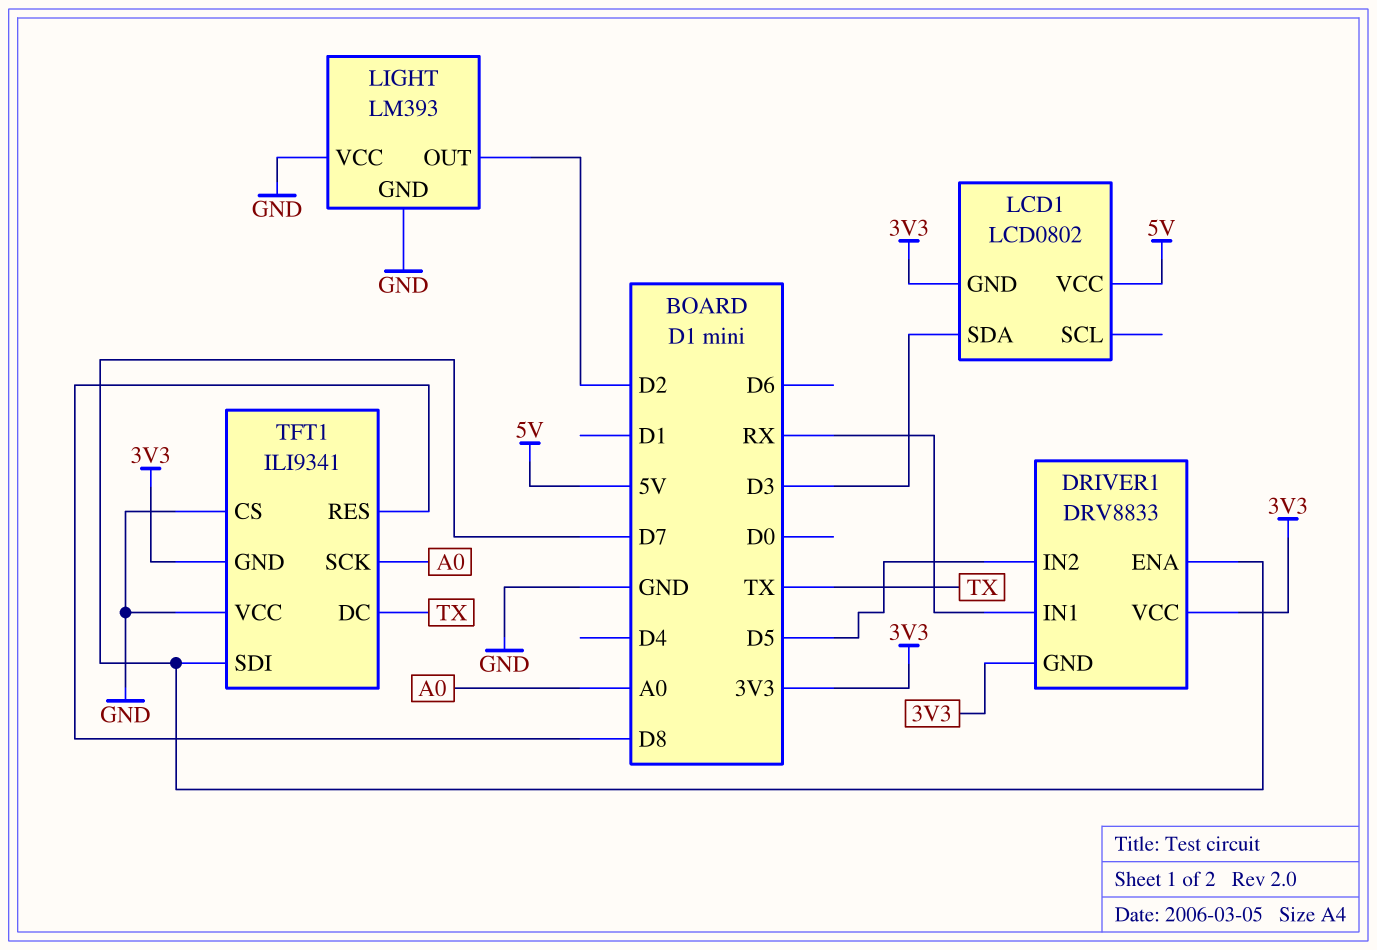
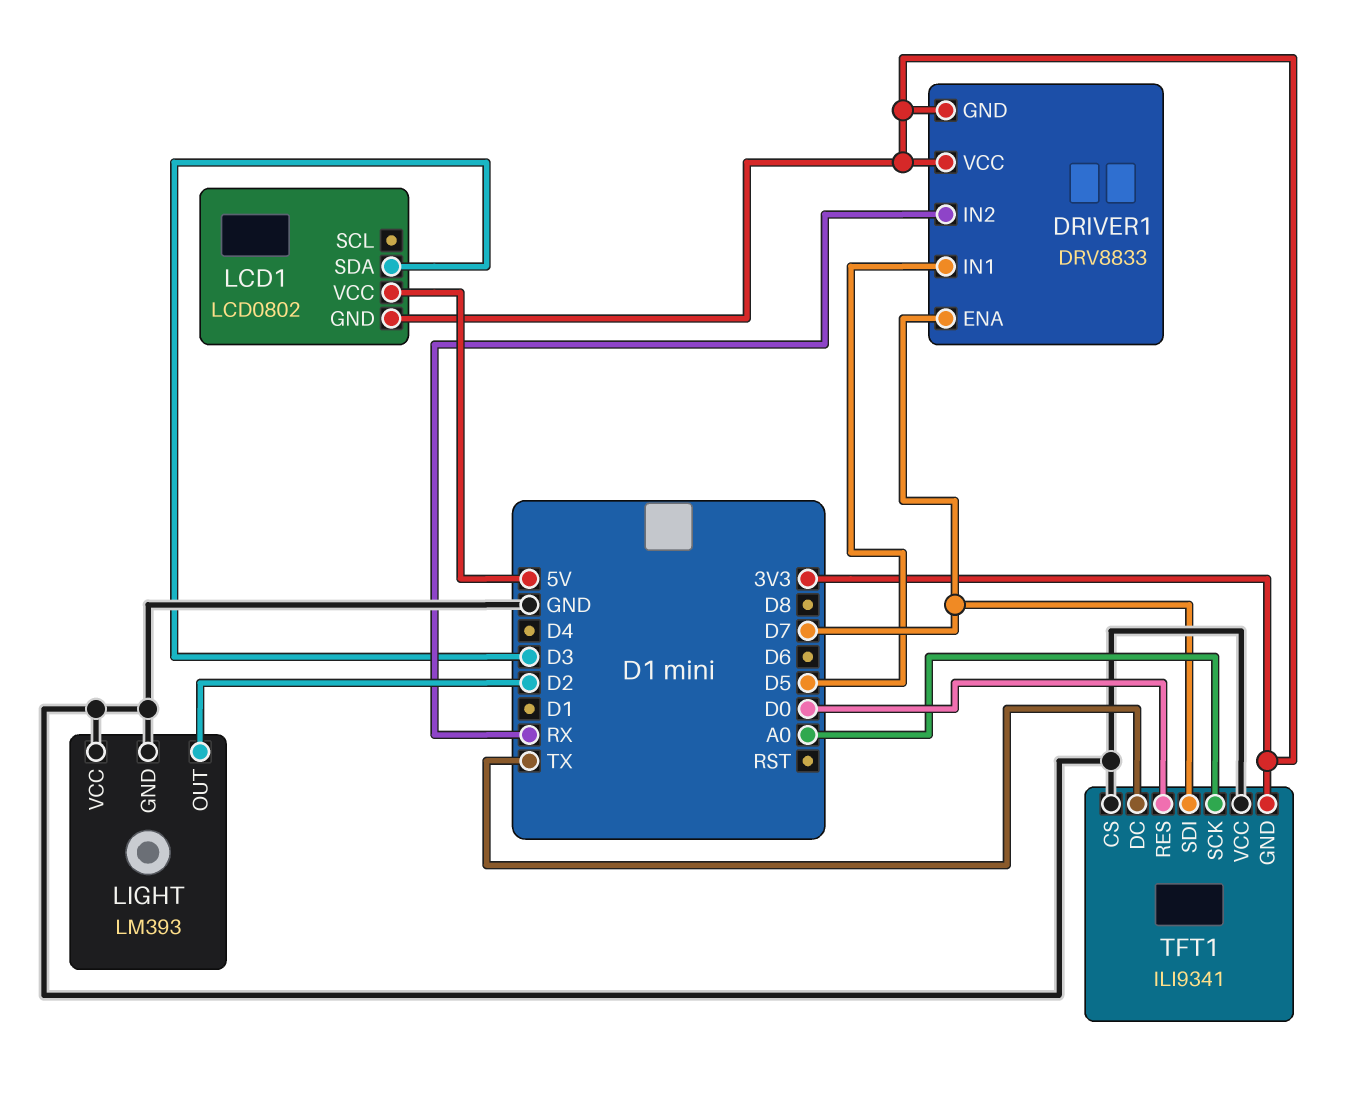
DRIVER1 pin IN1: RX -> D5
DRIVER1 pin IN2: D5 -> RX
TFT1 pin RES: D8 -> D0

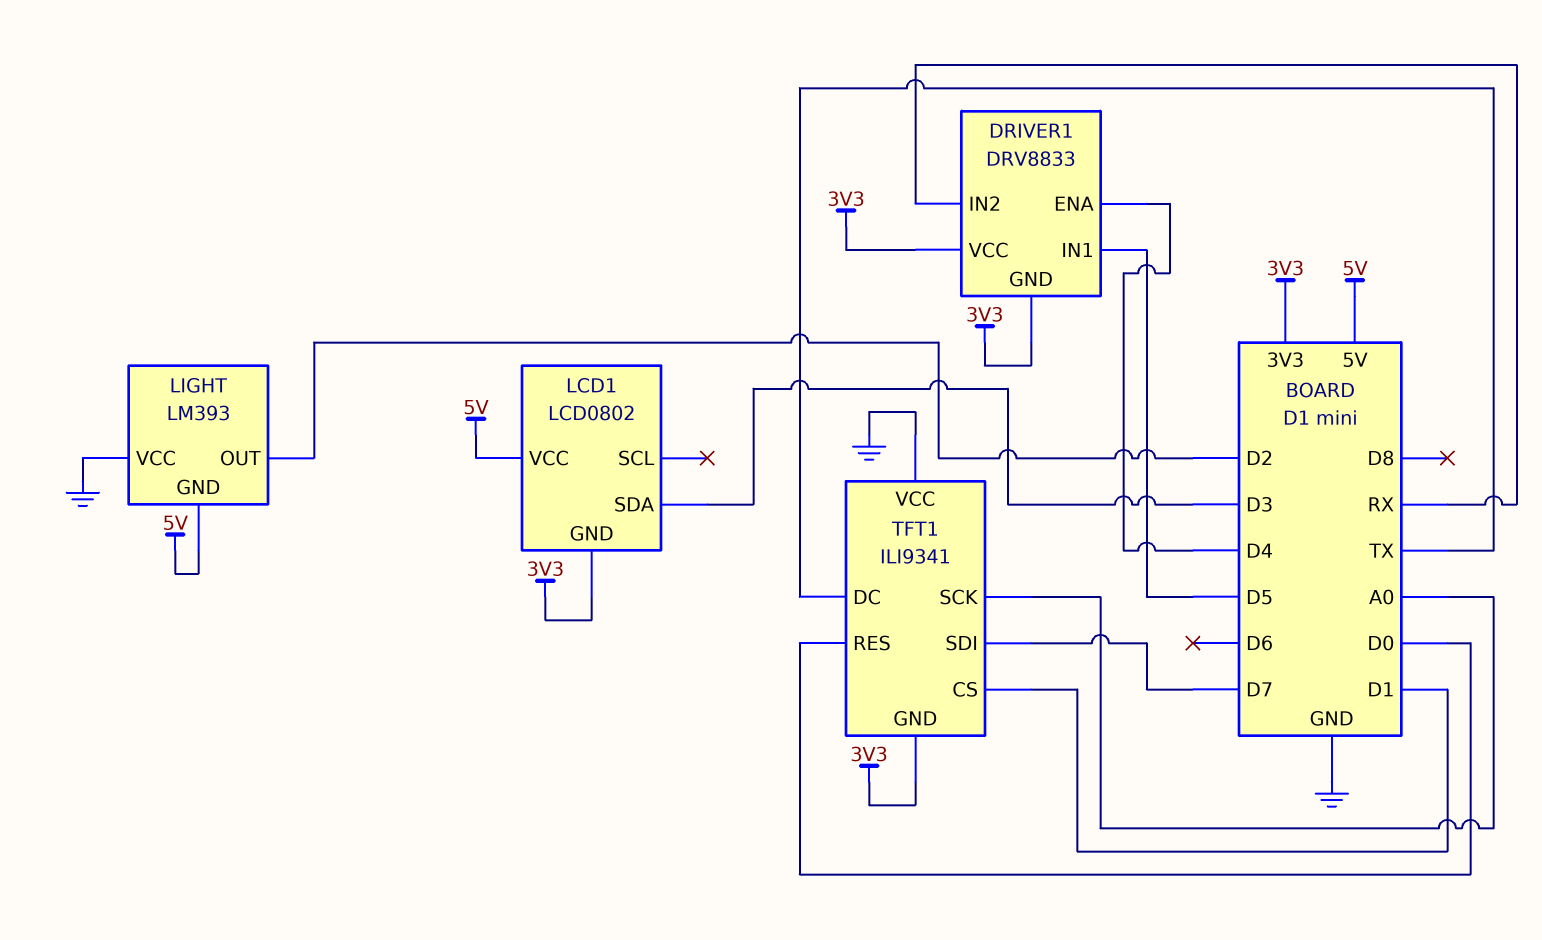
DRIVER1 pin ENA: D7 -> D4
LIGHT pin GND: GND -> 5V
TFT1 pin CS: GND -> D1

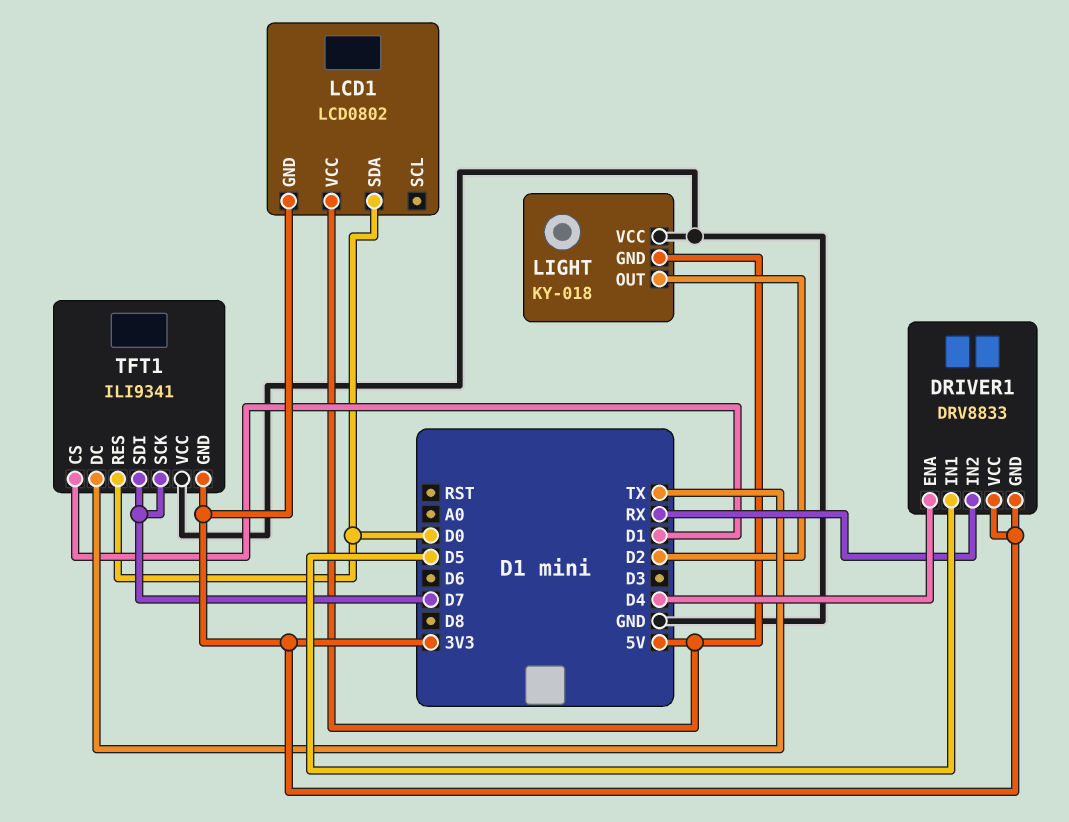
LCD1 pin SDA: D3 -> D0
LIGHT: LM393 -> KY-018
TFT1 pin SCK: A0 -> D7

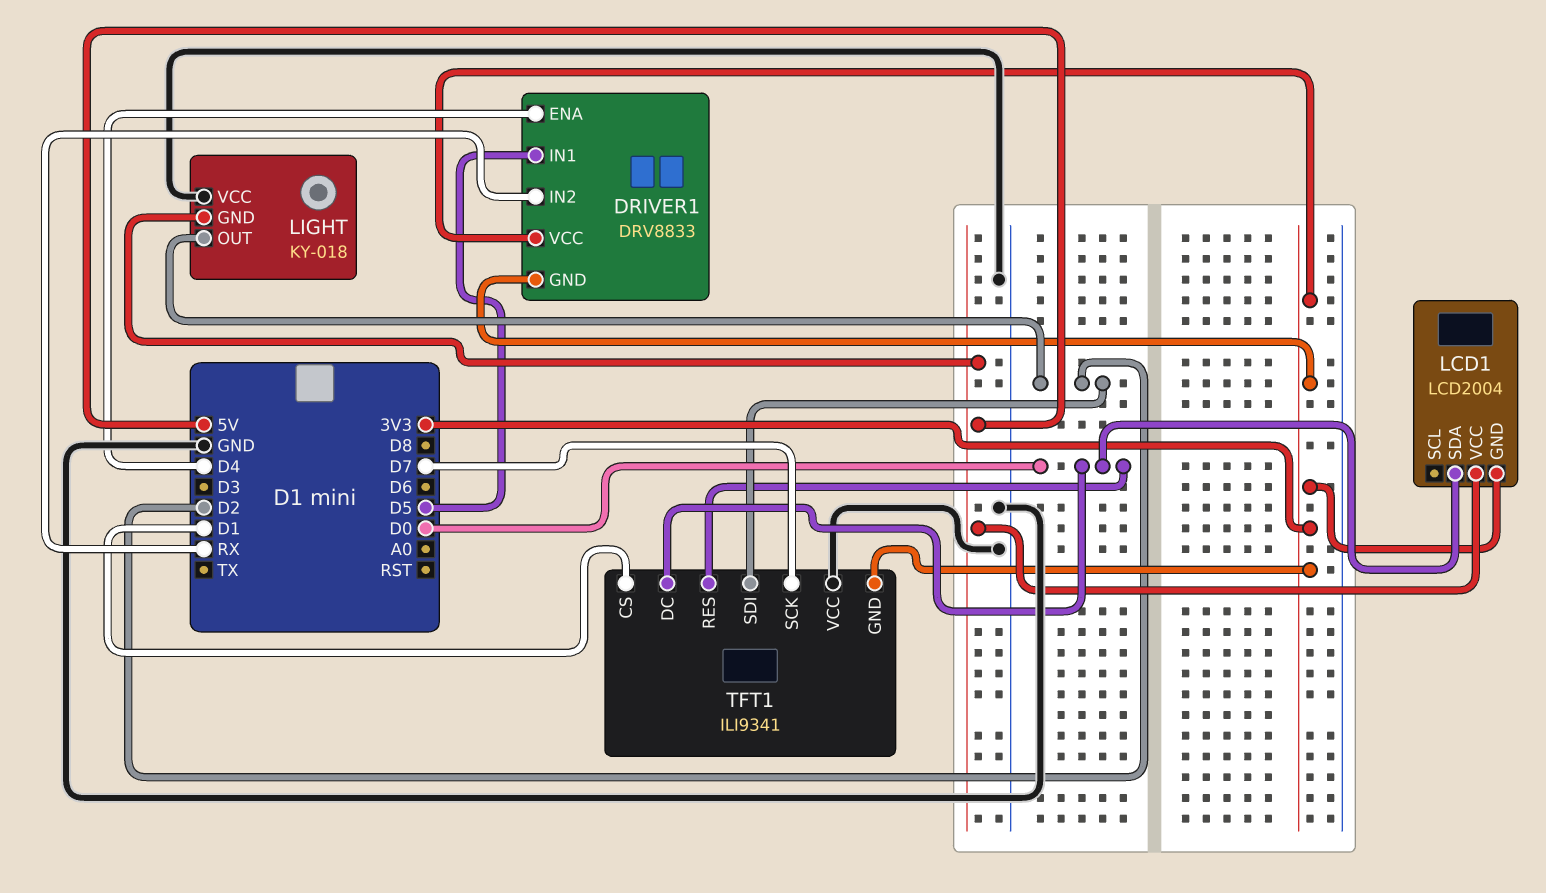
LCD1: LCD0802 -> LCD2004
TFT1 pin DC: TX -> D0
TFT1 pin SDI: D7 -> D2

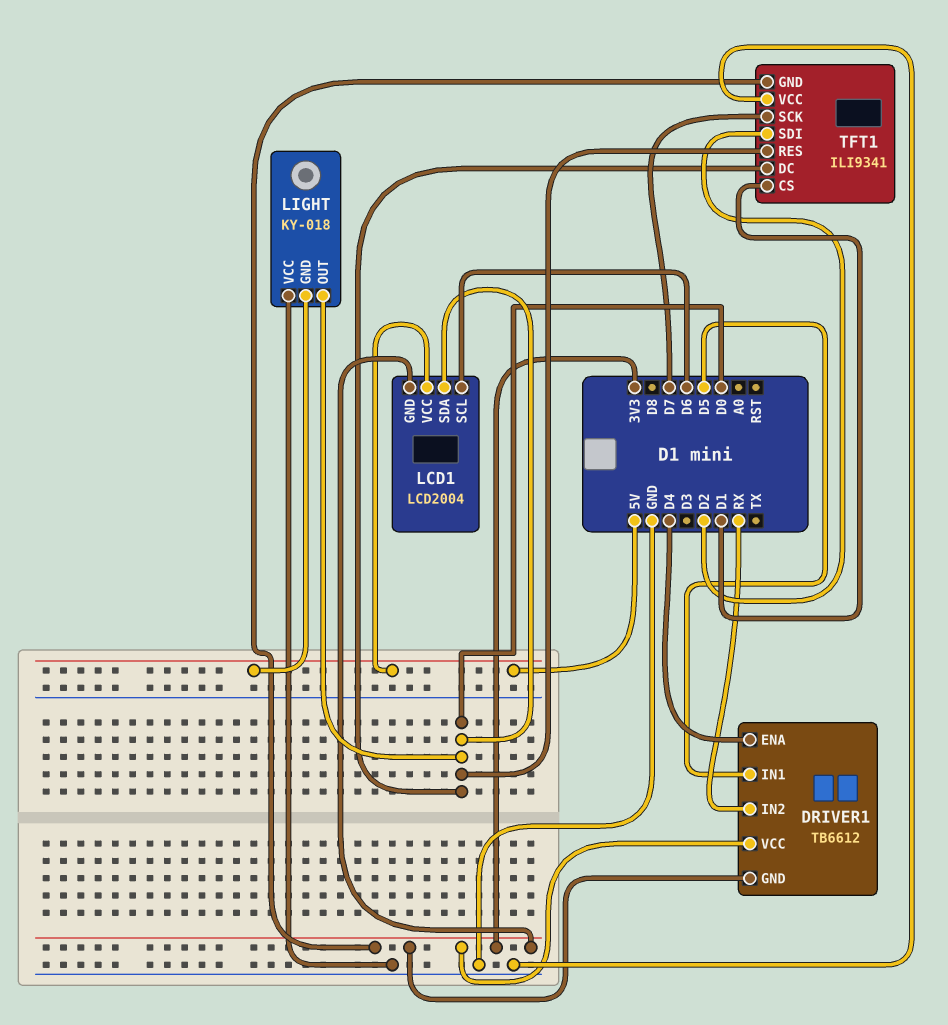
DRIVER1: DRV8833 -> TB6612
LCD1 pin SCL: none -> D6
LIGHT pin OUT: D2 -> D0

